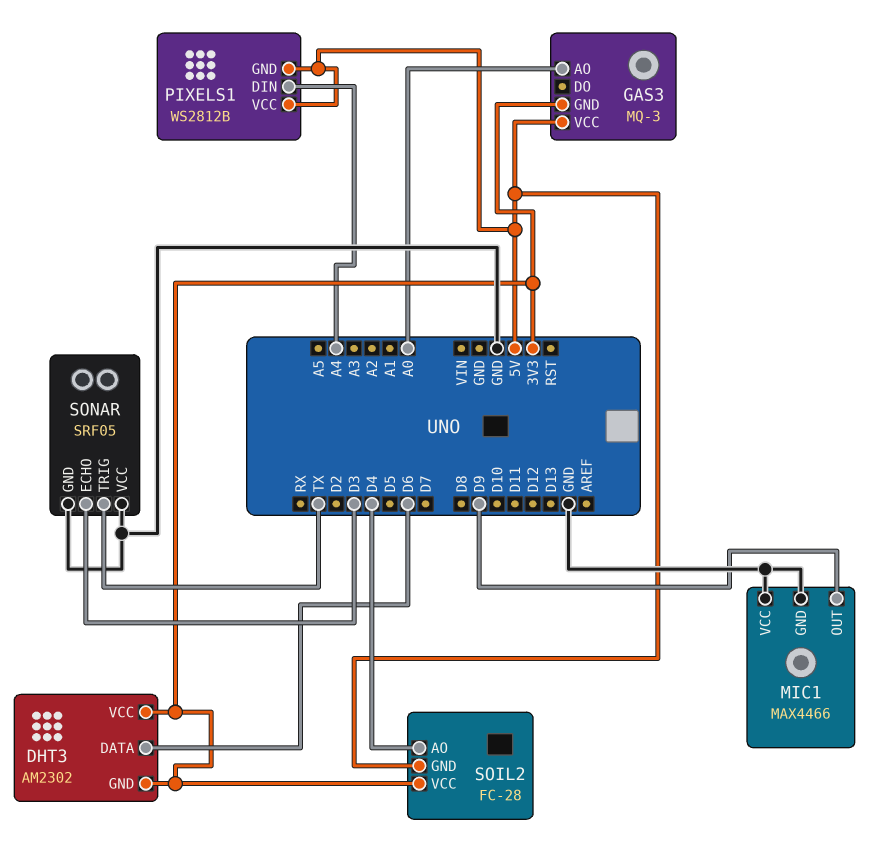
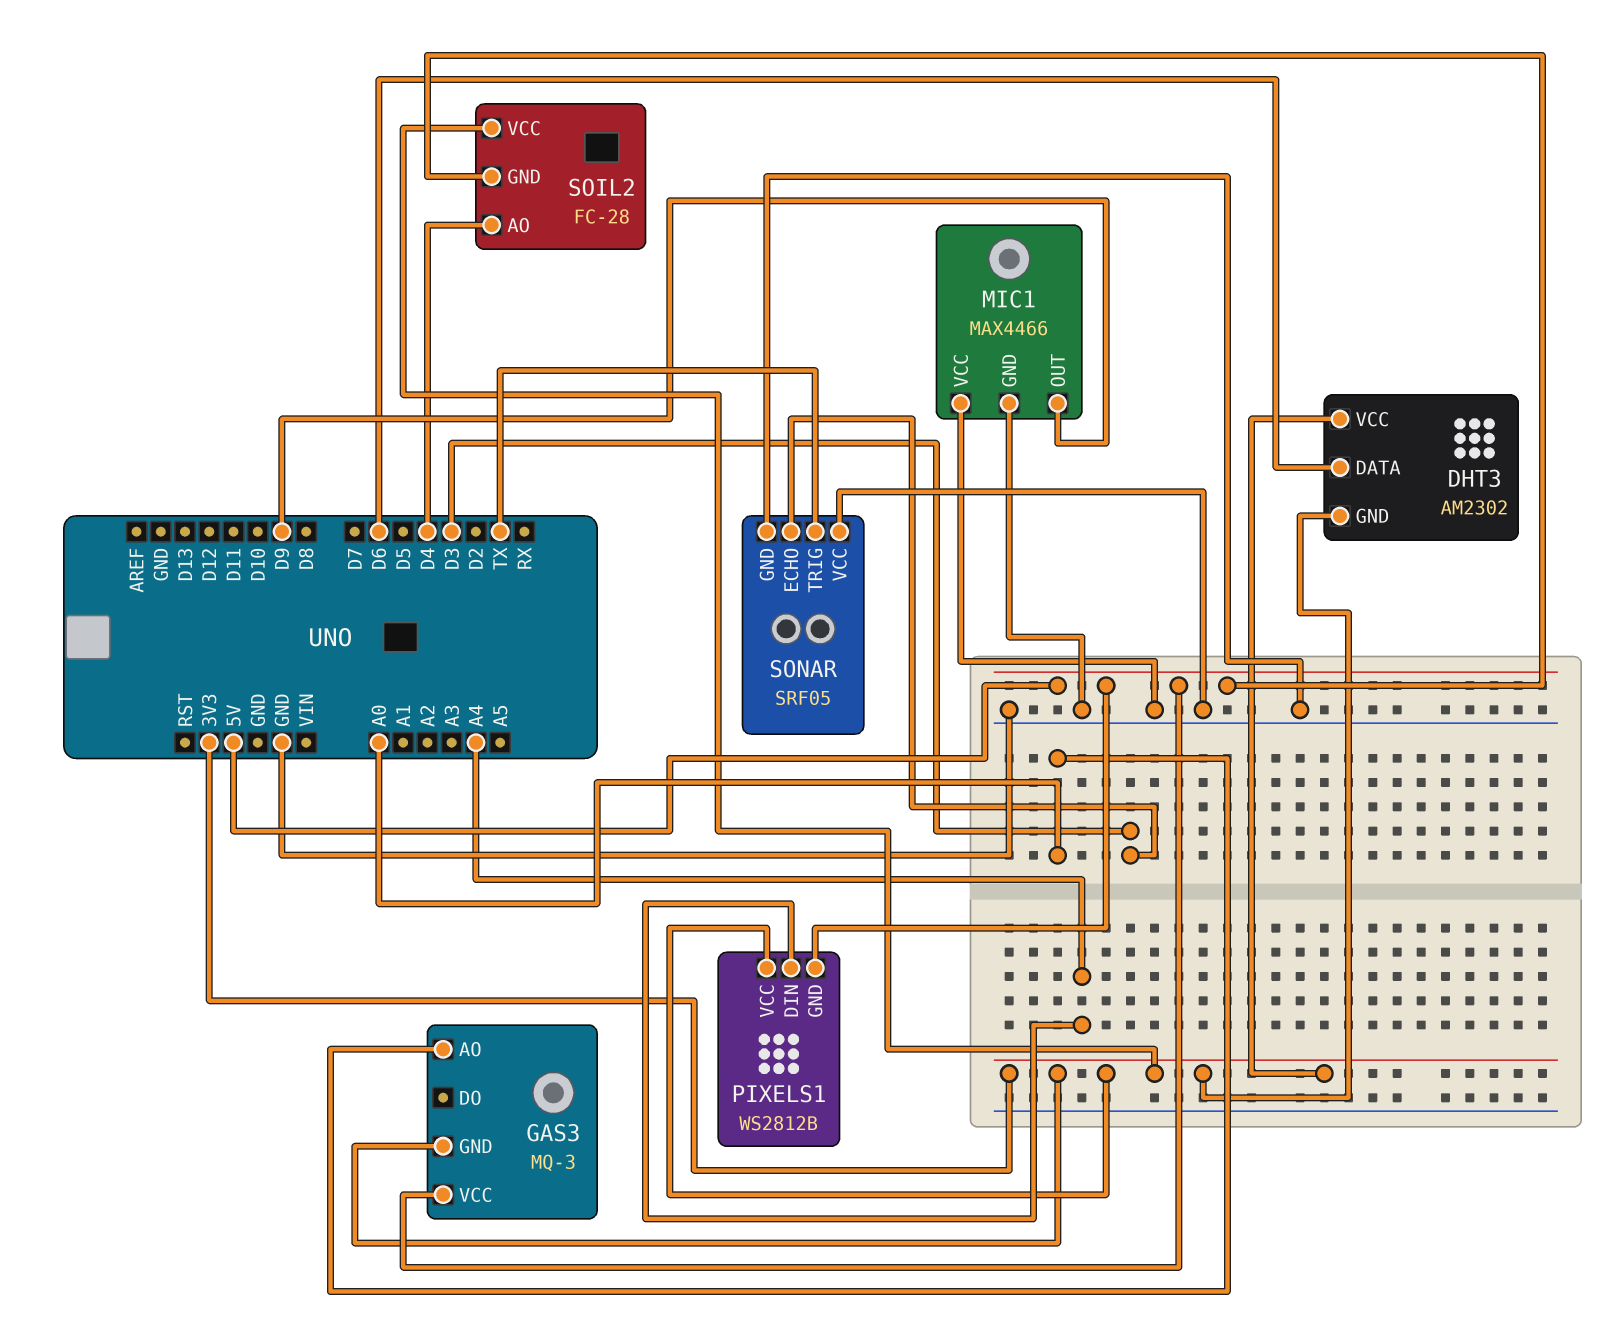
PIXELS1 pin VCC: 5V -> 3V3

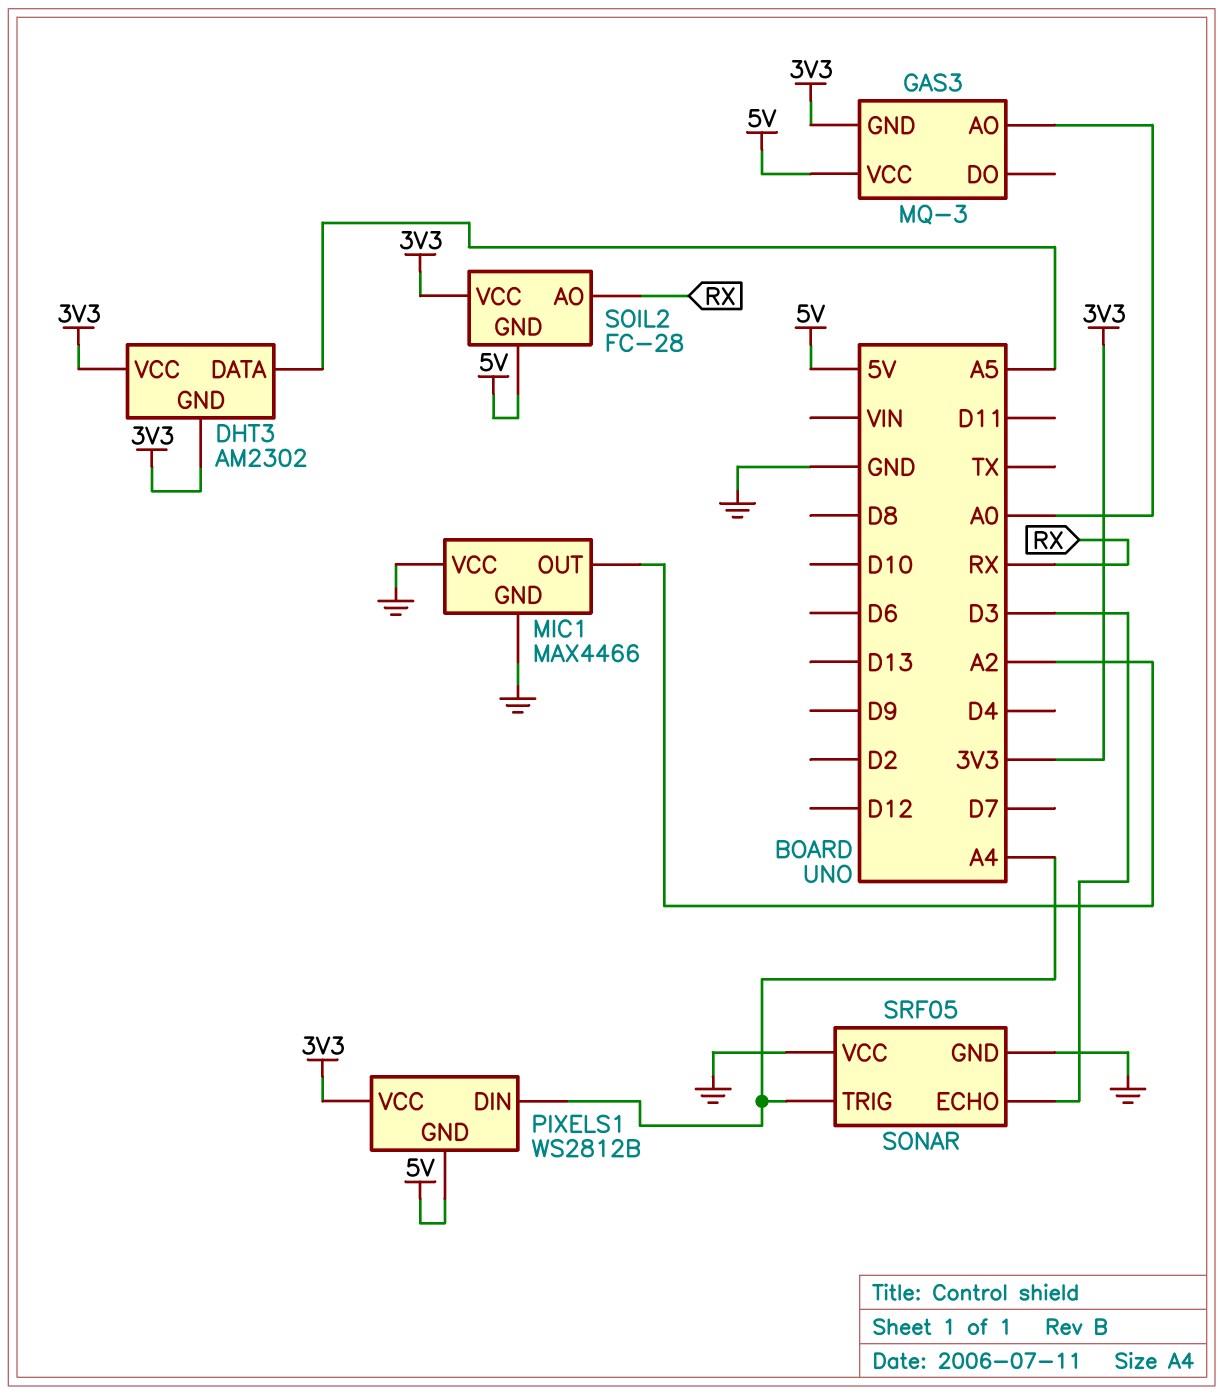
DHT3 pin DATA: D6 -> A5
MIC1 pin OUT: D9 -> A2
SOIL2 pin AO: D4 -> RX
SONAR pin TRIG: TX -> A4

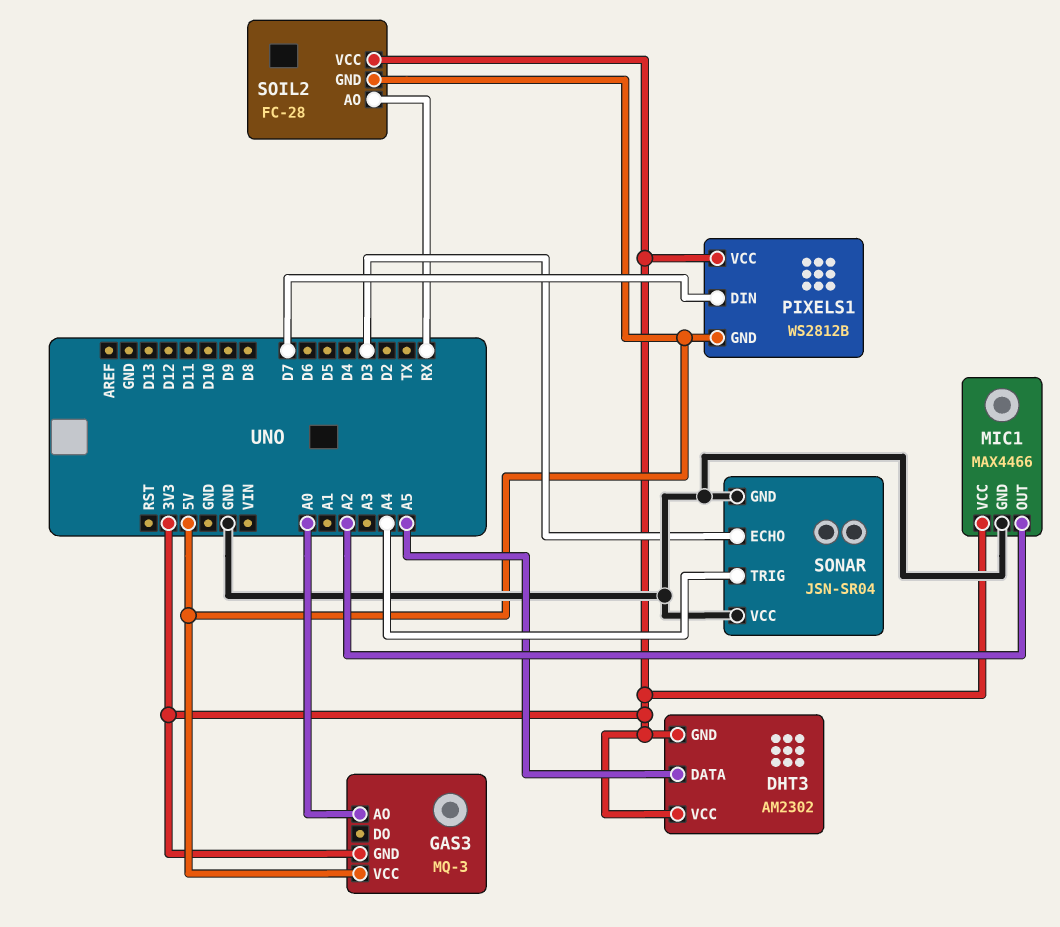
MIC1 pin VCC: GND -> 3V3
PIXELS1 pin DIN: A4 -> D7
SONAR: SRF05 -> JSN-SR04

